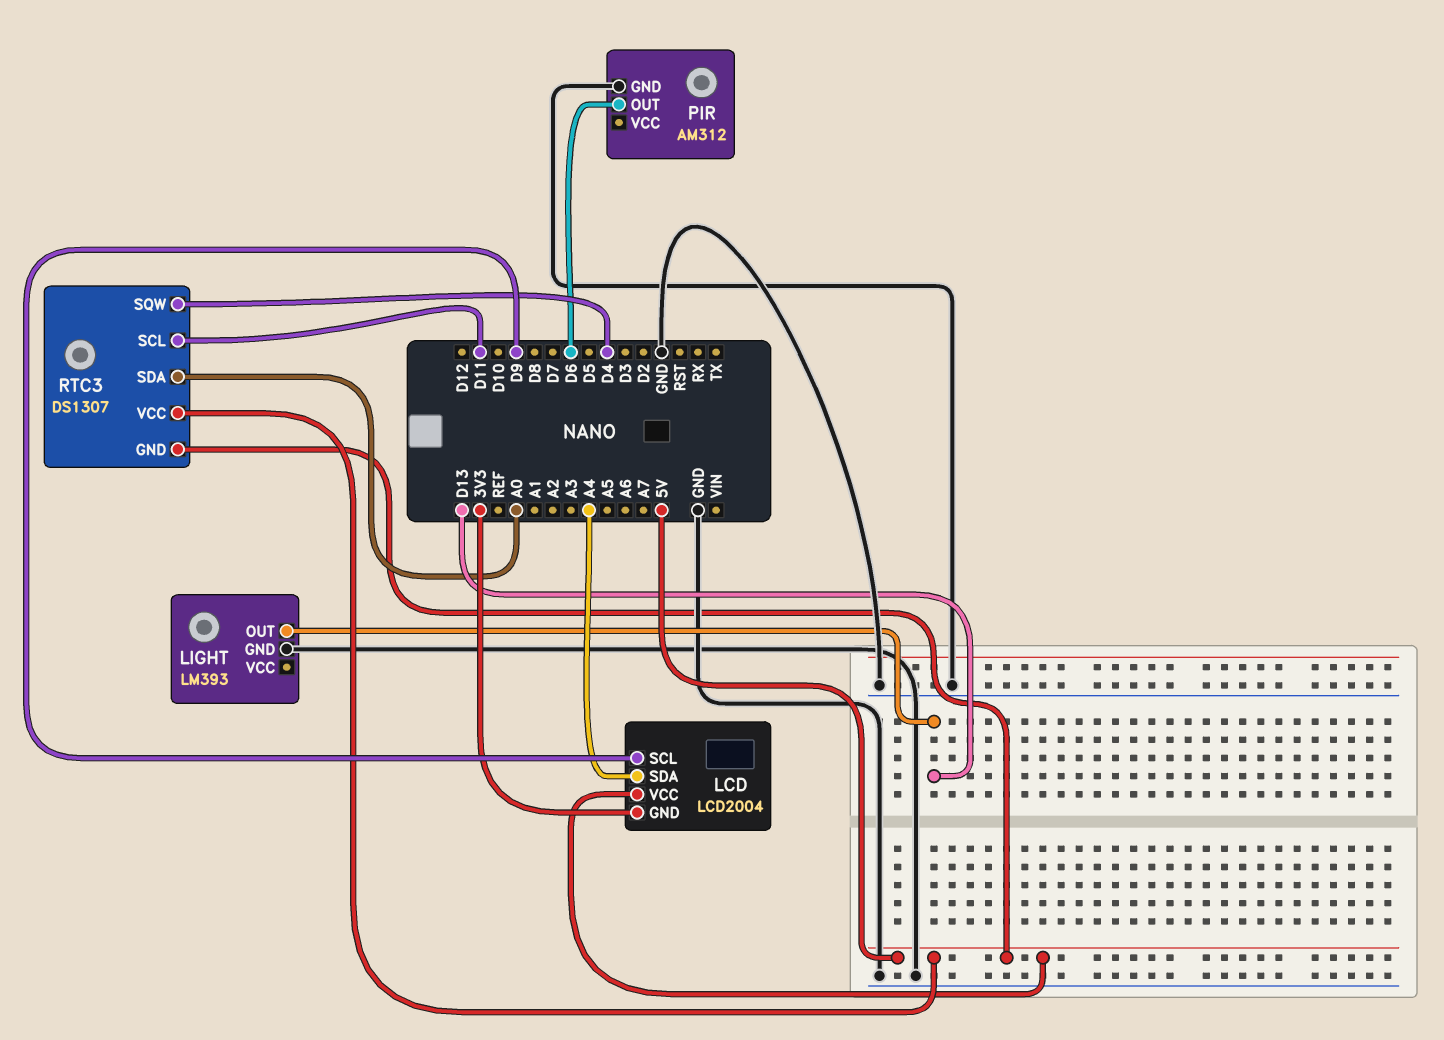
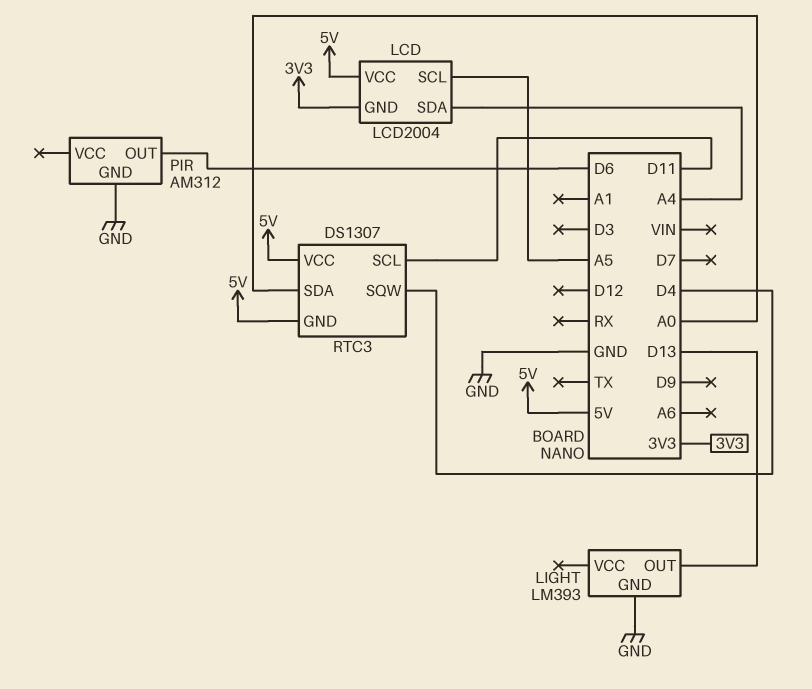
LCD pin SCL: D9 -> A5

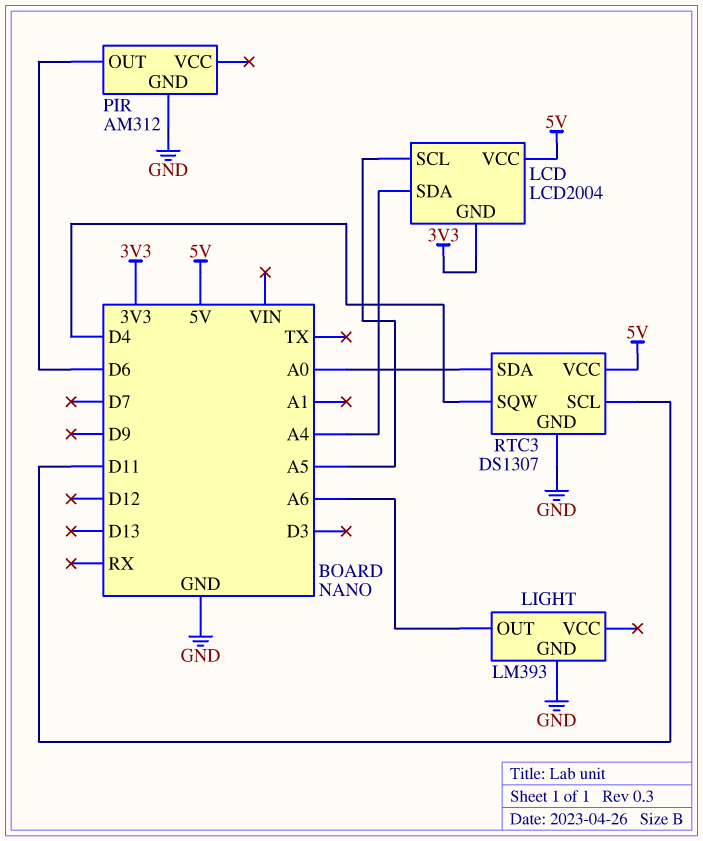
LIGHT pin OUT: D13 -> A6
RTC3 pin GND: 5V -> GND

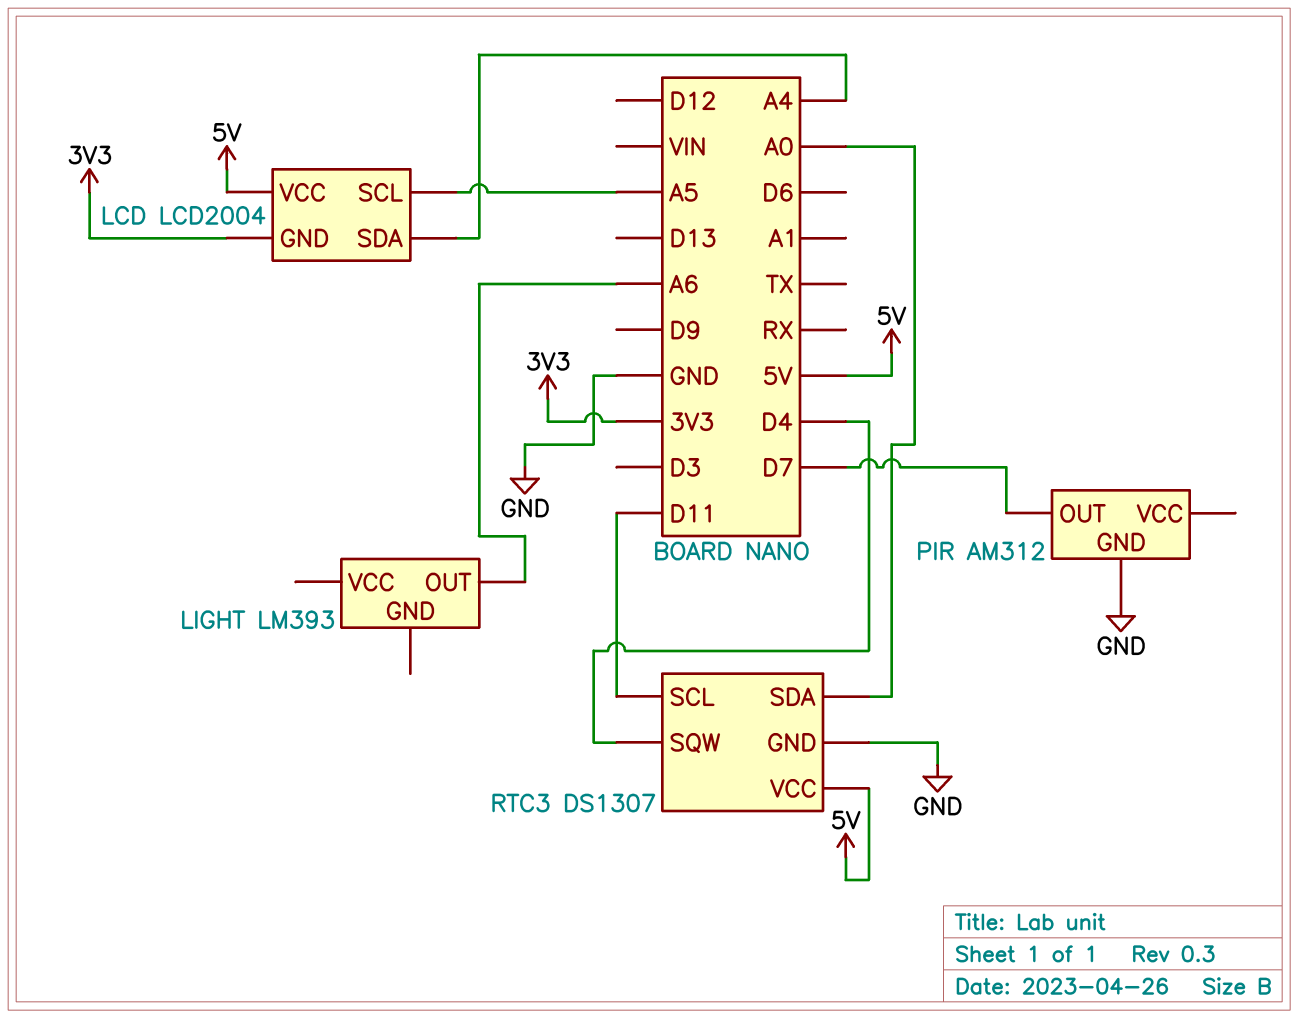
LIGHT pin GND: GND -> none
PIR pin OUT: D6 -> D7

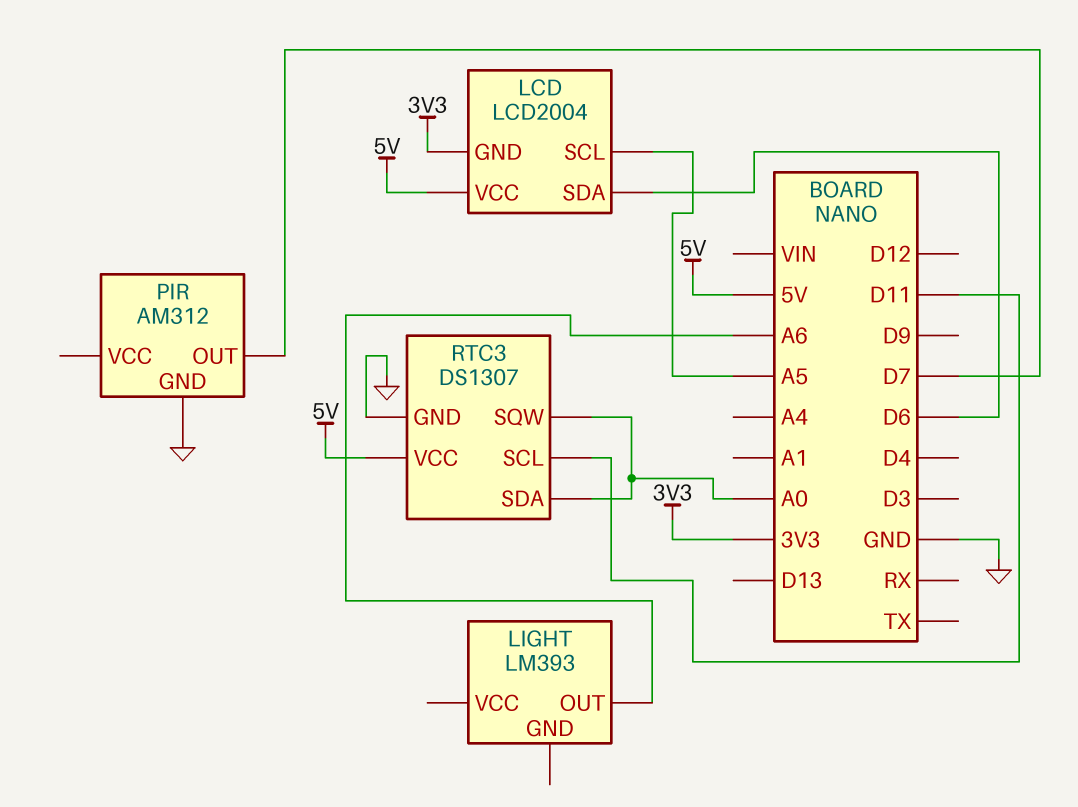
LCD pin SDA: A4 -> D6
RTC3 pin SQW: D4 -> A0

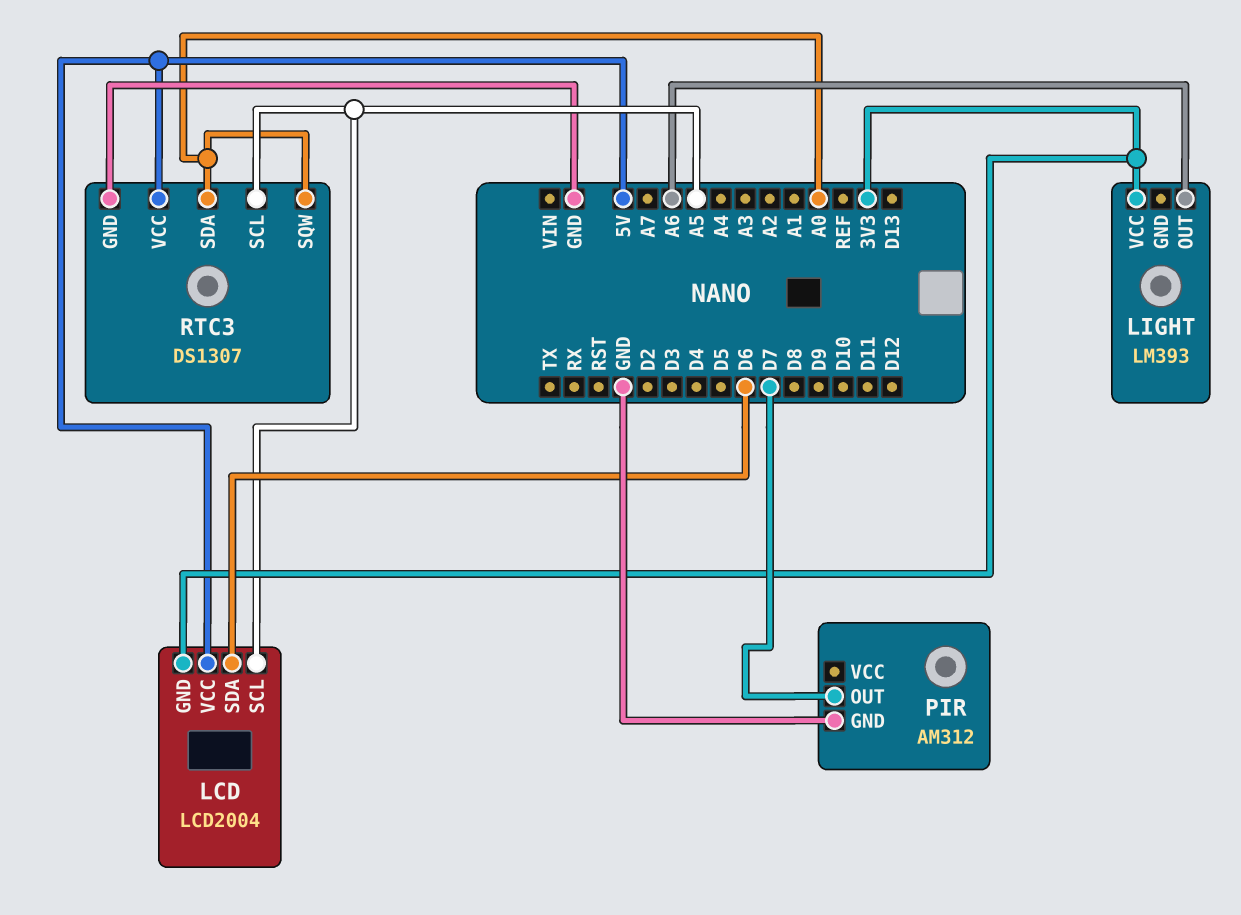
LIGHT pin VCC: none -> 3V3
RTC3 pin SCL: D11 -> A5

